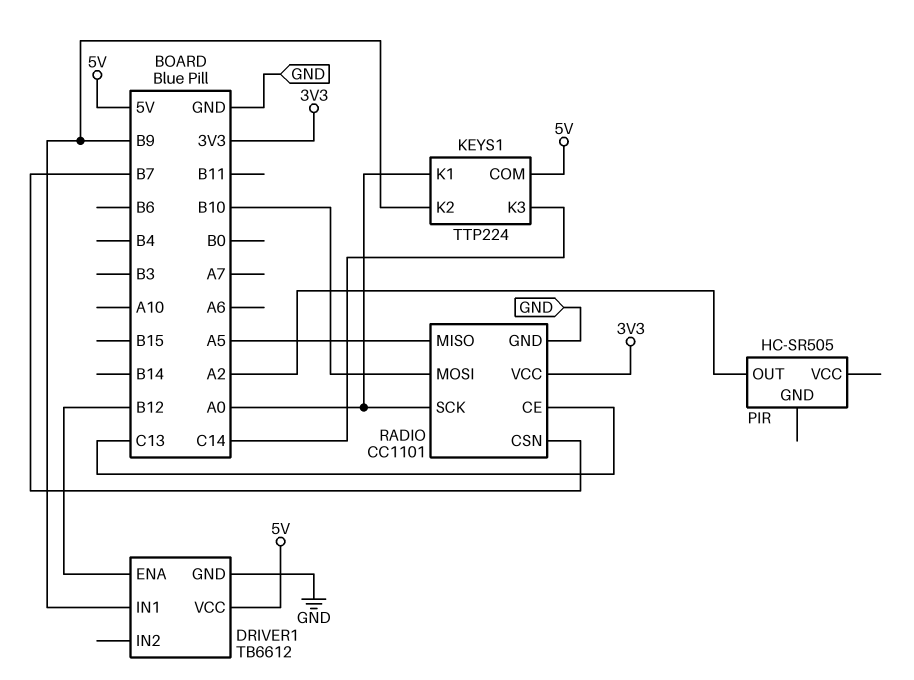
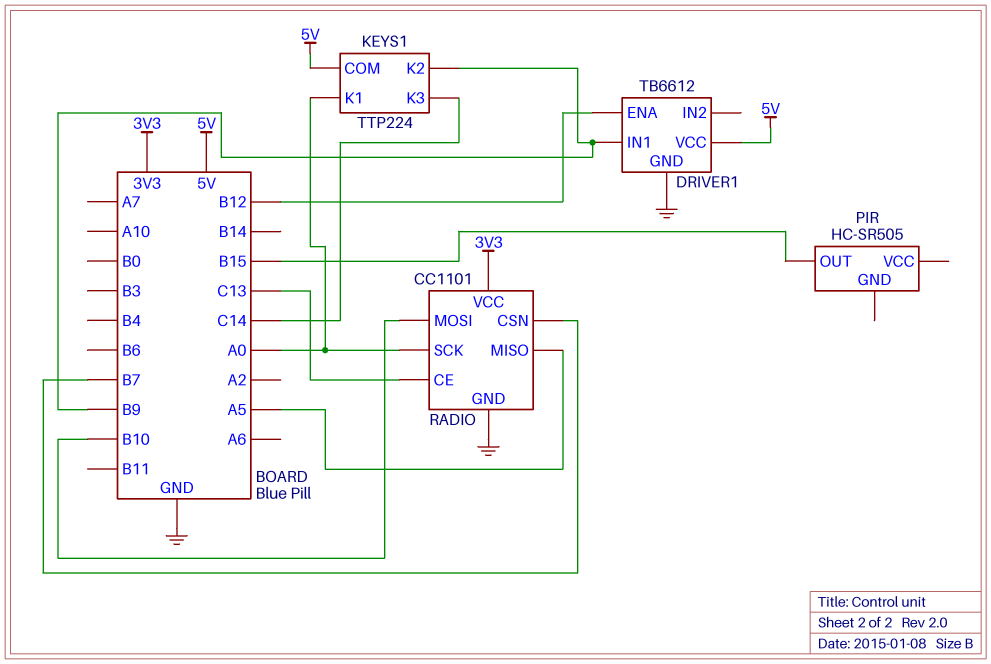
PIR pin OUT: A2 -> B15

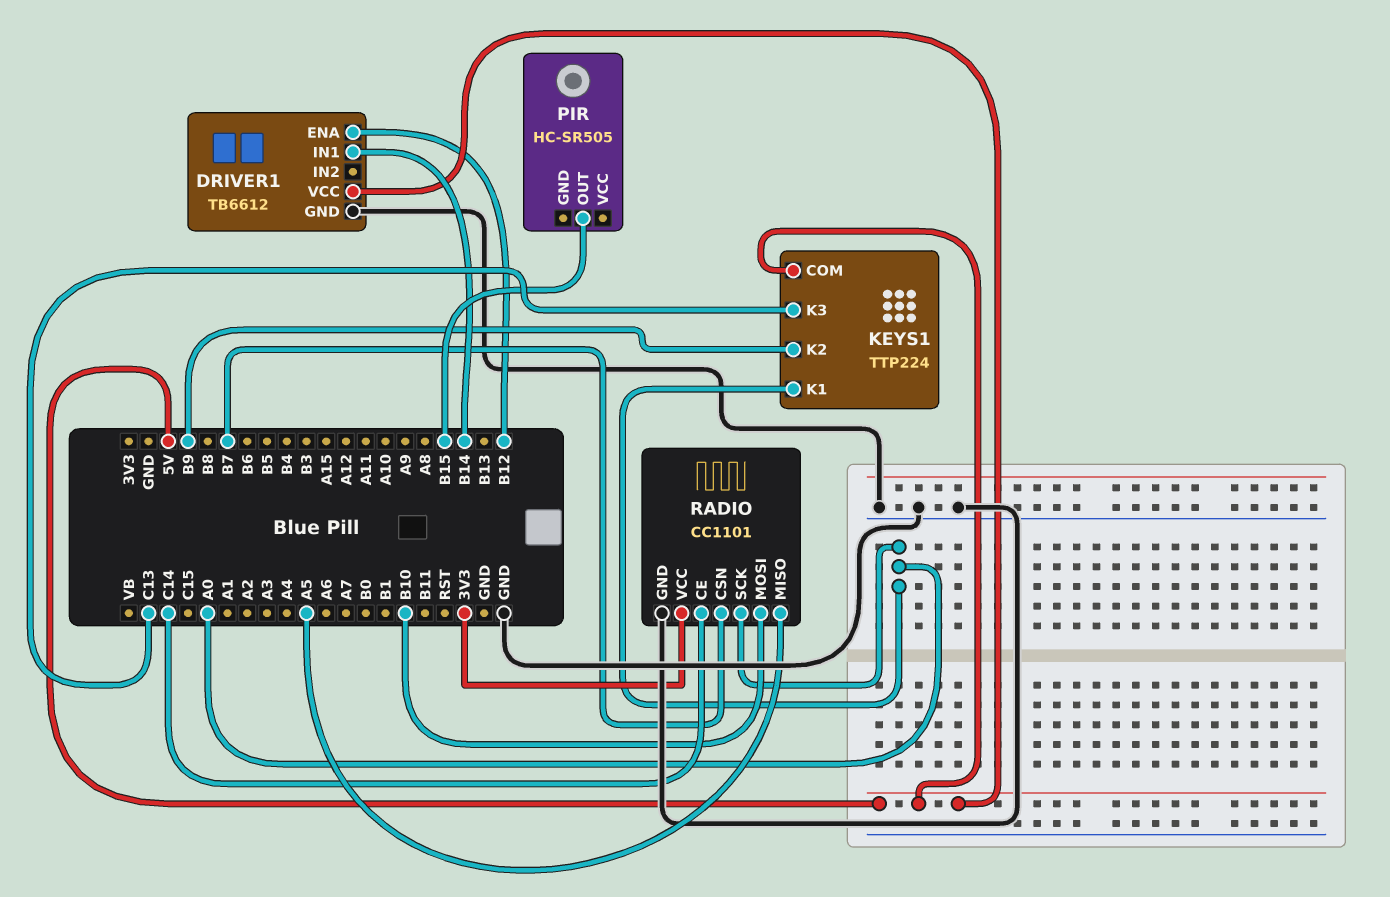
DRIVER1 pin IN1: B9 -> B14
KEYS1 pin K3: C14 -> C13
RADIO pin CE: C13 -> C14

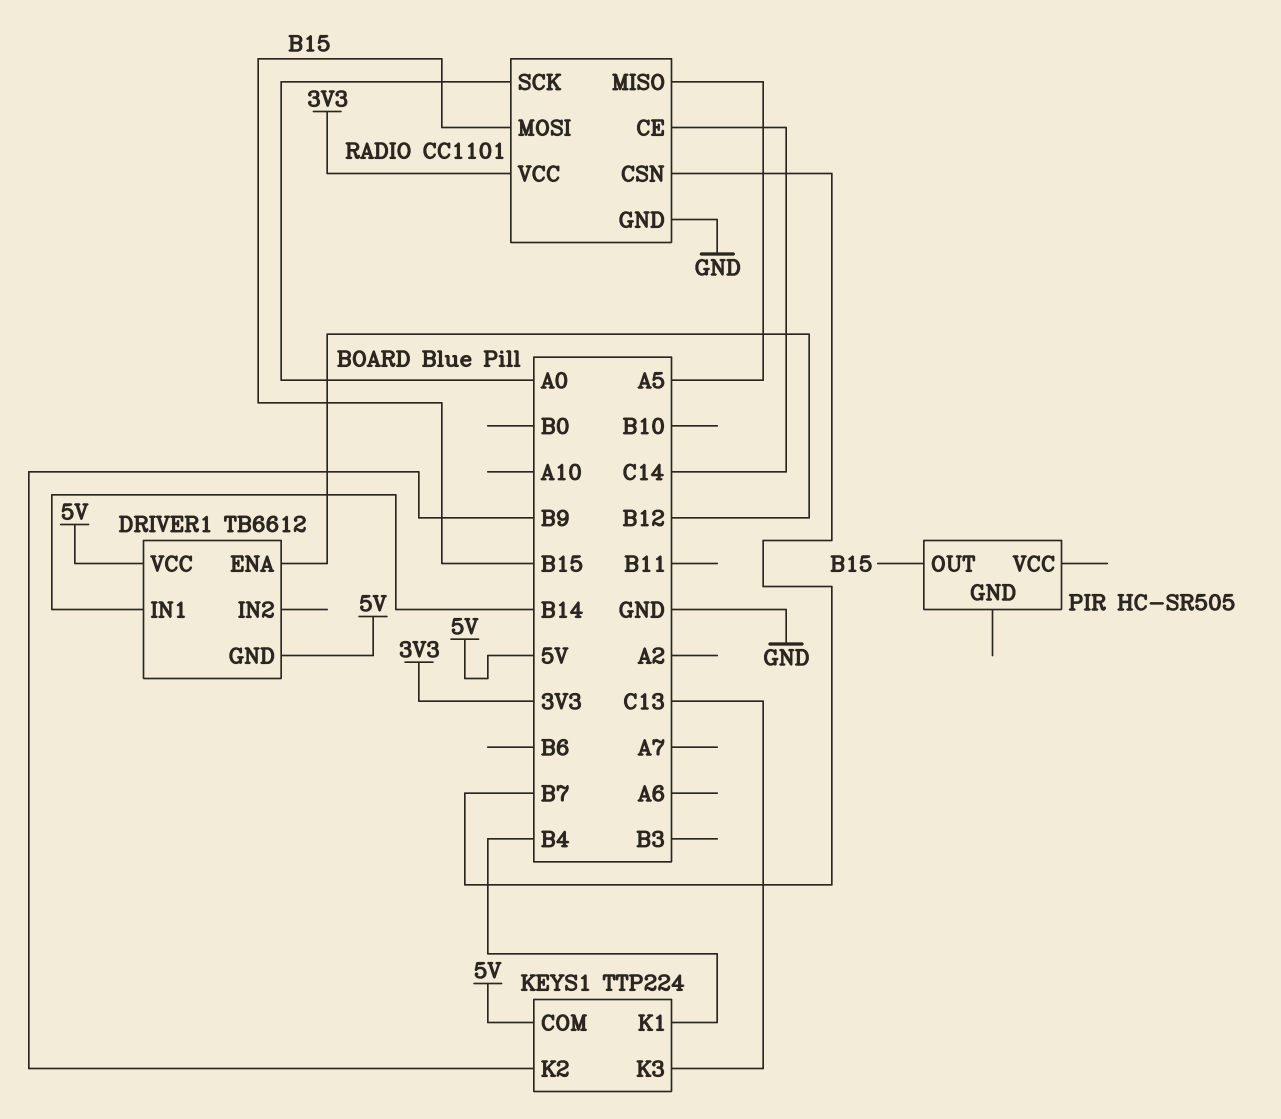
DRIVER1 pin GND: GND -> 5V
KEYS1 pin K1: A0 -> B4
RADIO pin MOSI: B10 -> B15

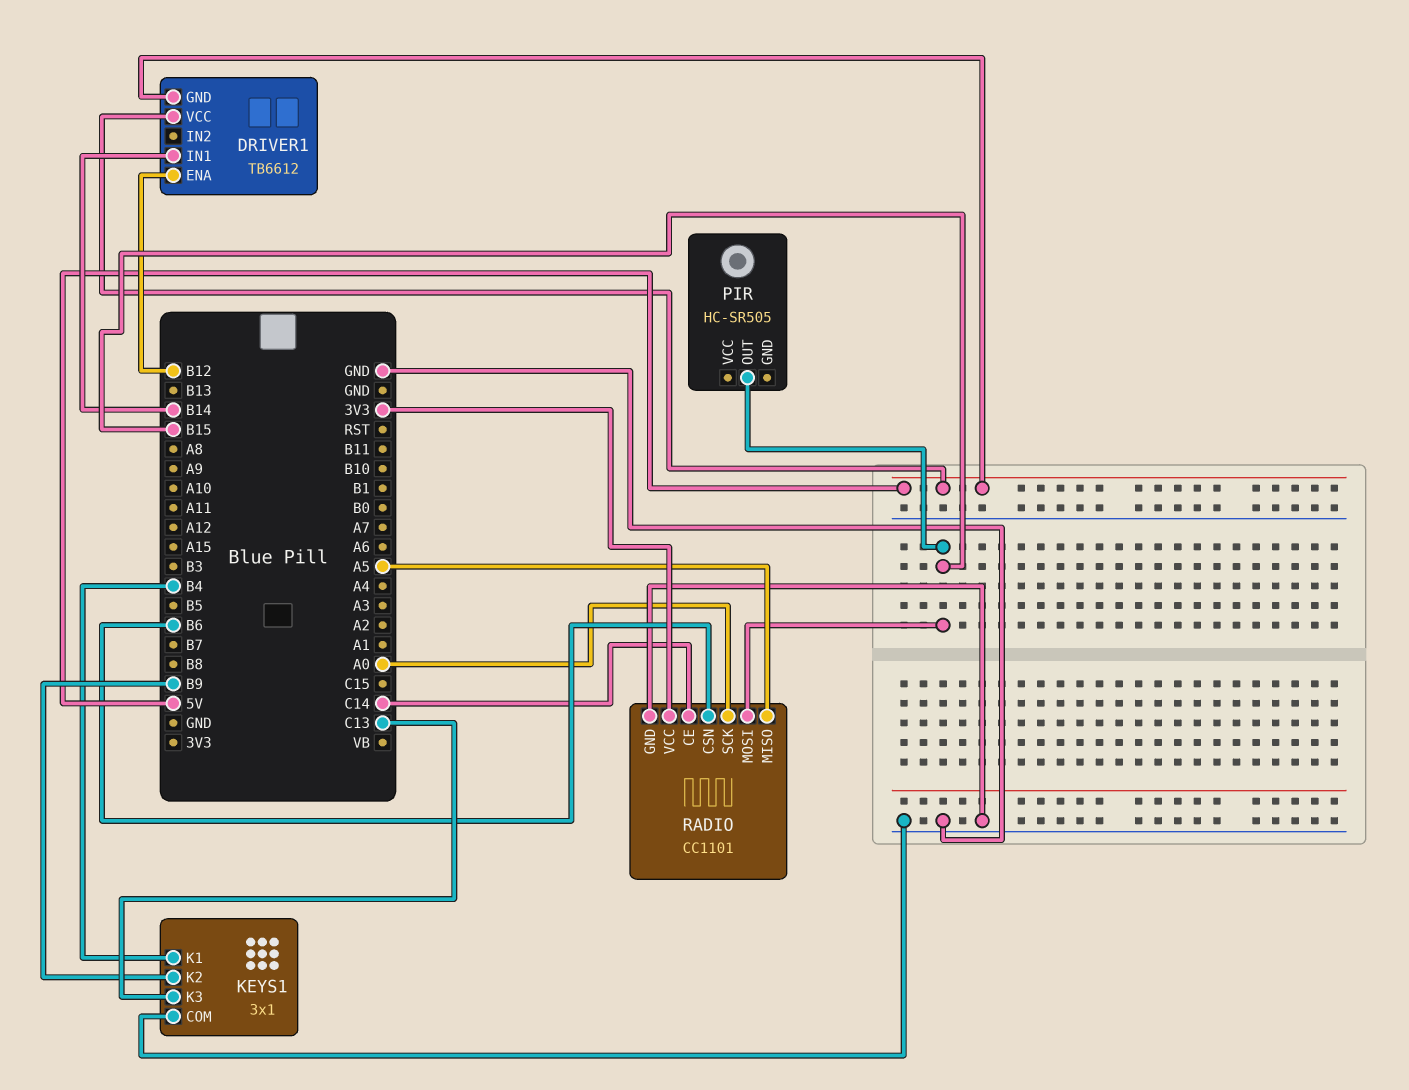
KEYS1: TTP224 -> 3x1
KEYS1 pin COM: 5V -> GND
RADIO pin CSN: B7 -> B6

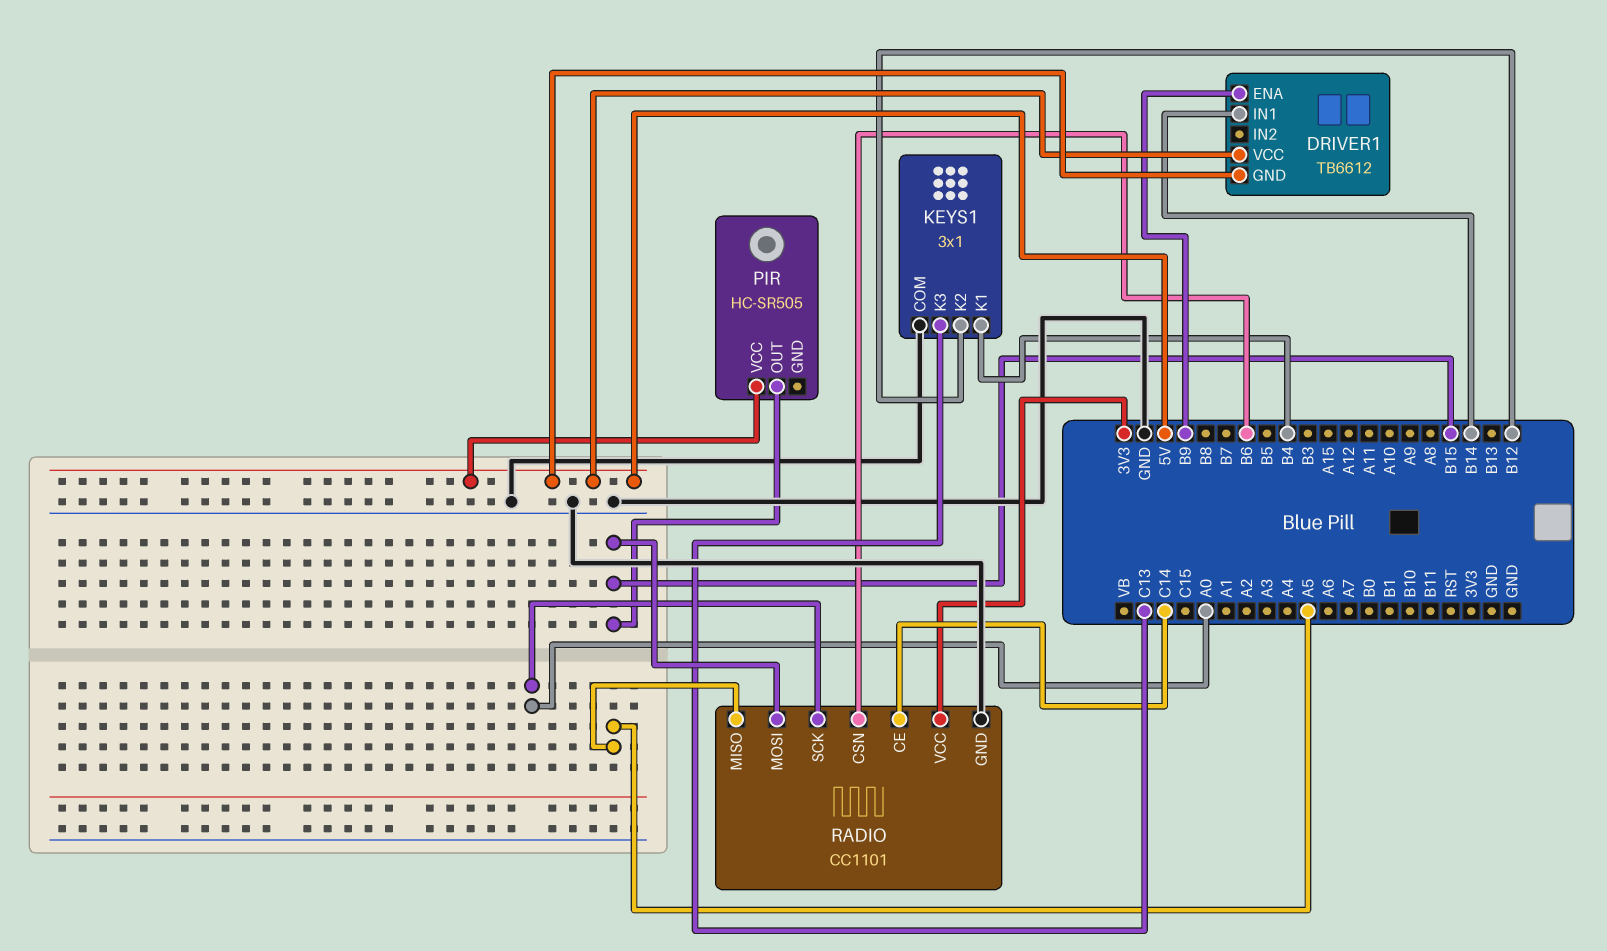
DRIVER1 pin ENA: B12 -> B9
KEYS1 pin K2: B9 -> B12
PIR pin VCC: none -> 5V

